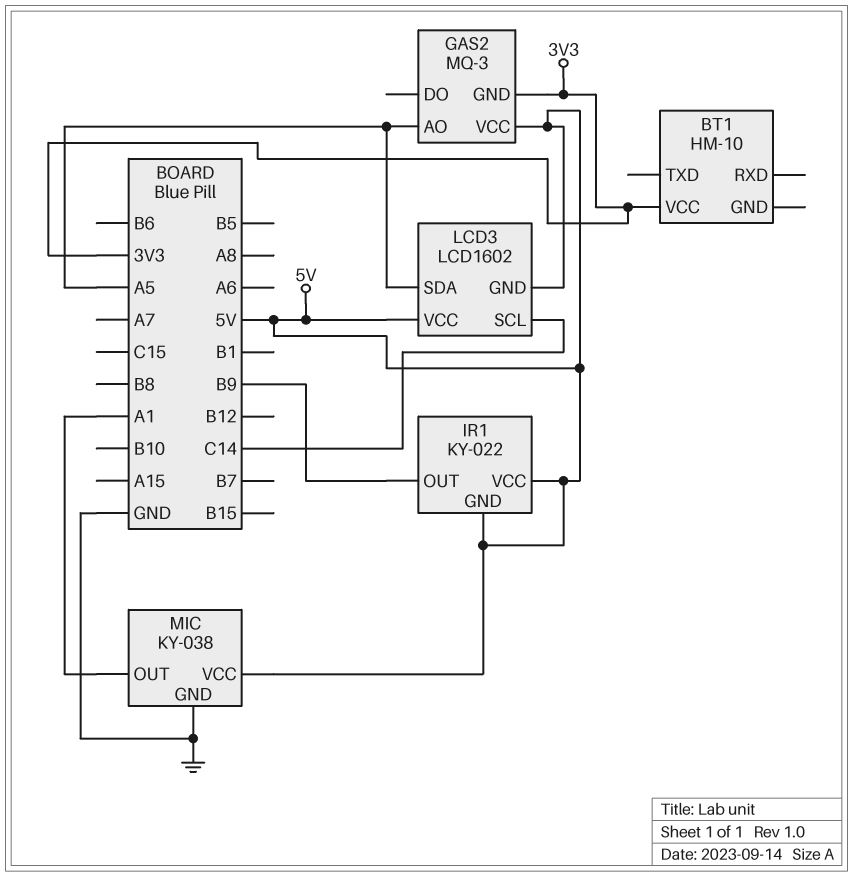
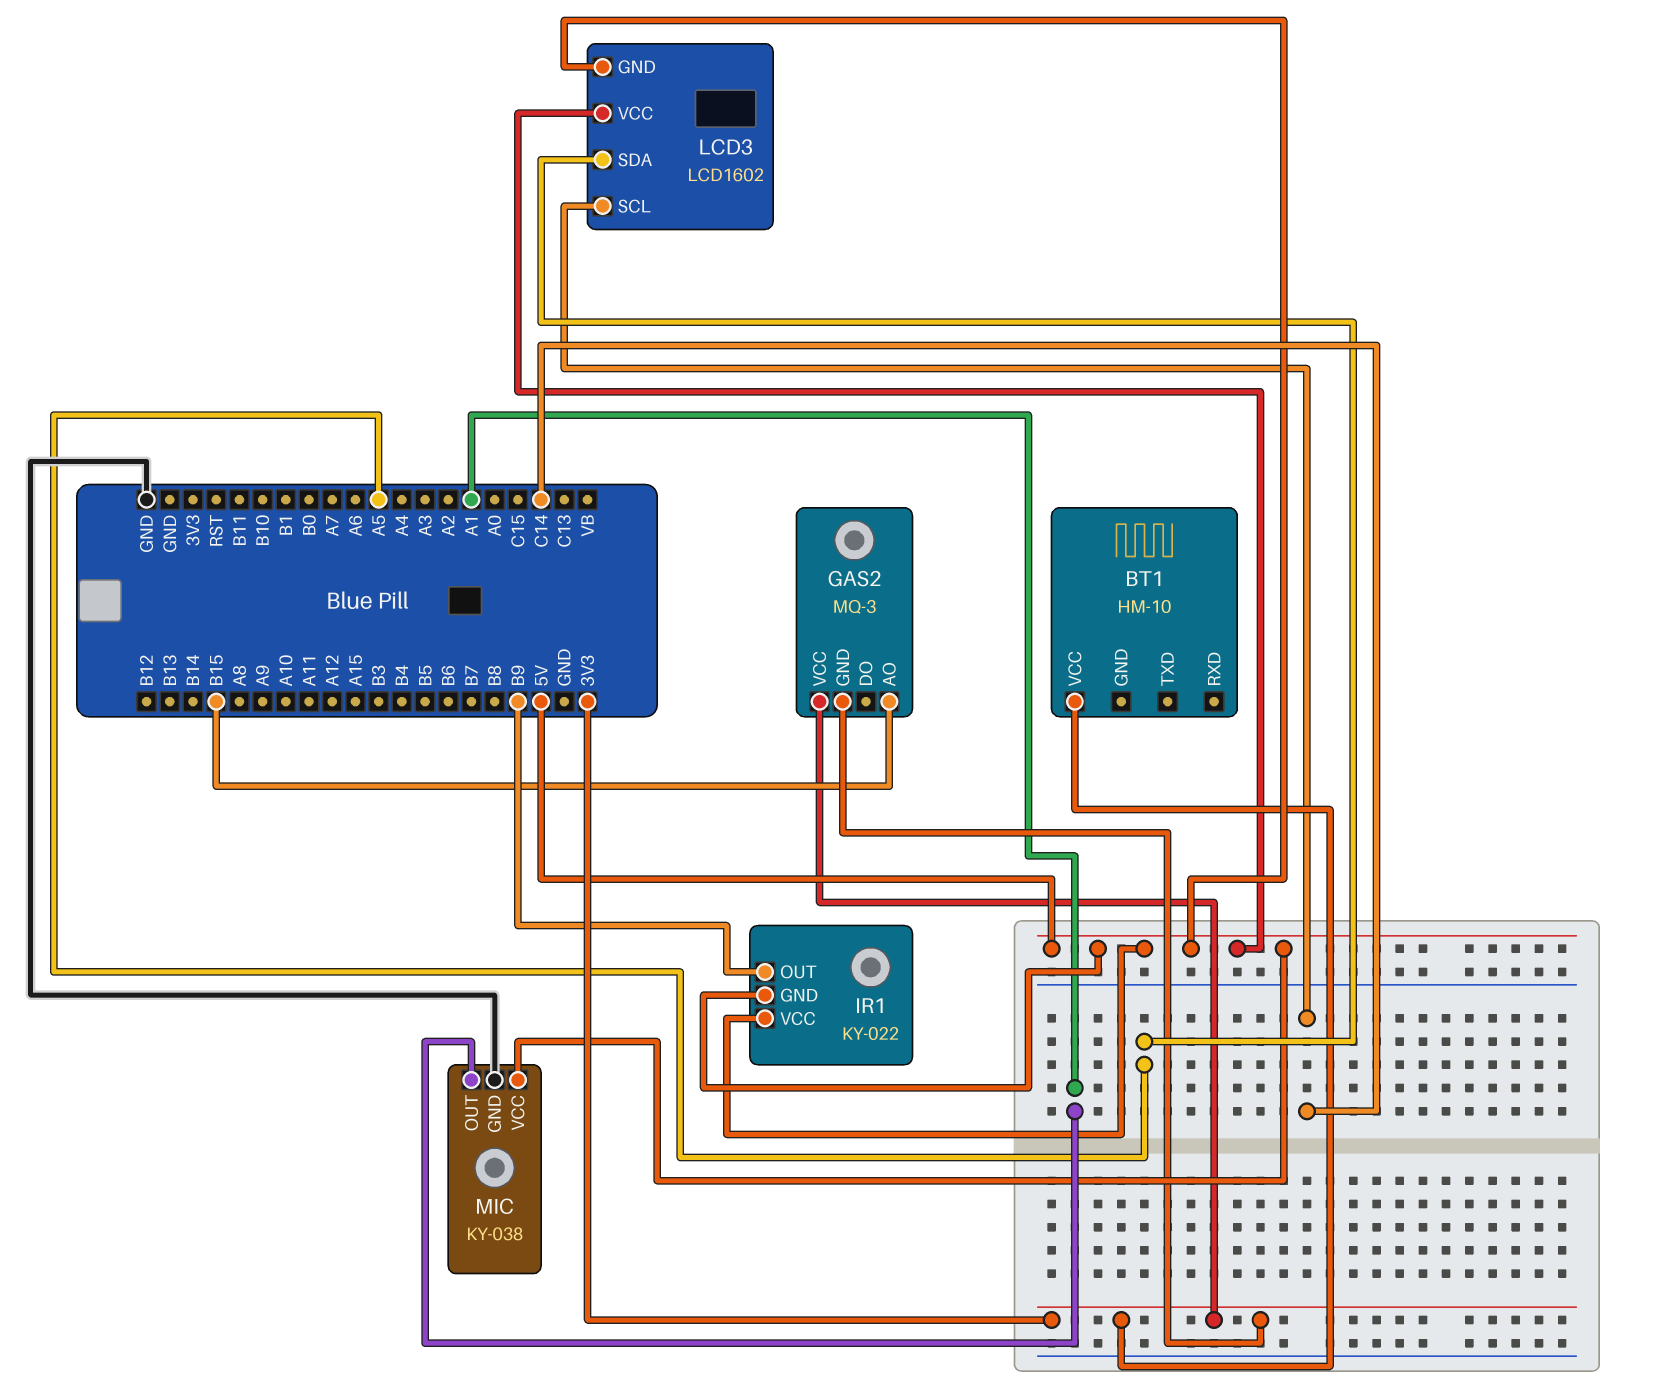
GAS2 pin AO: A5 -> B15
GAS2 pin VCC: 5V -> 3V3

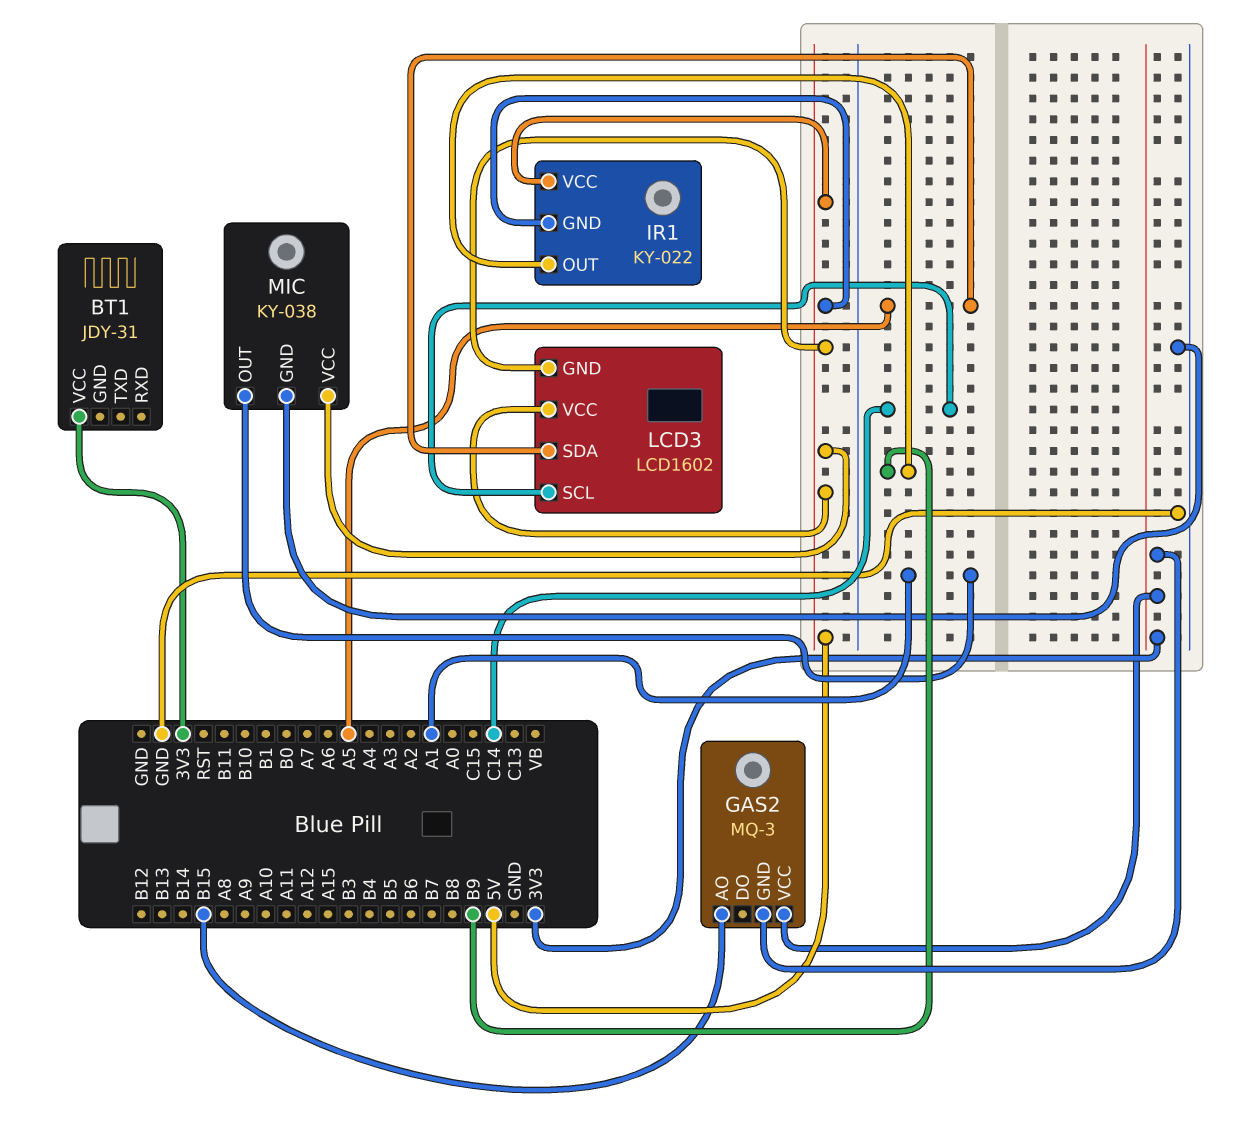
BT1: HM-10 -> JDY-31

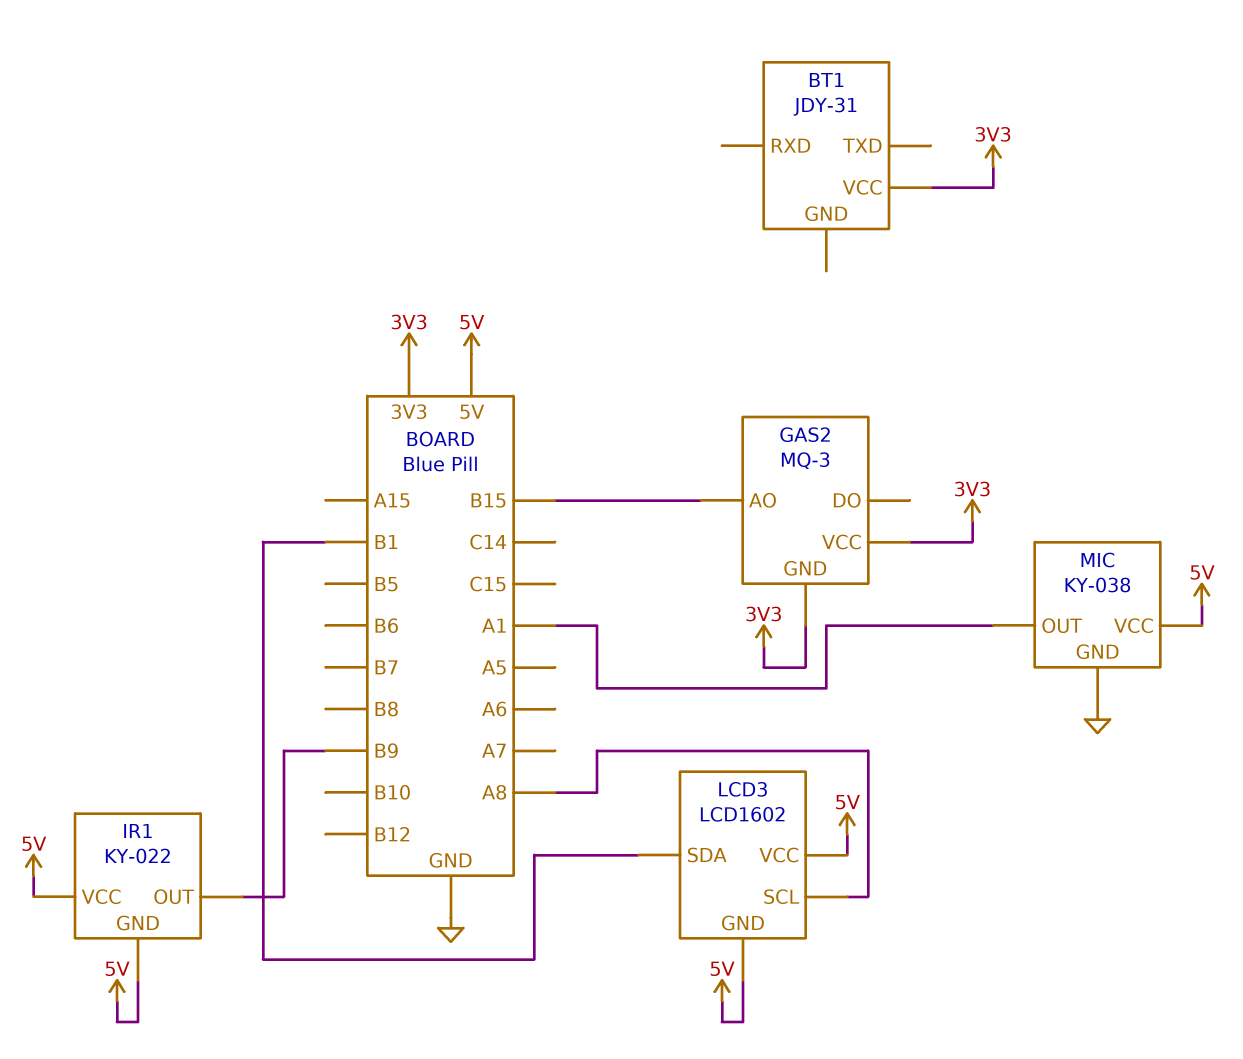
LCD3 pin SCL: C14 -> A8
LCD3 pin SDA: A5 -> B1

